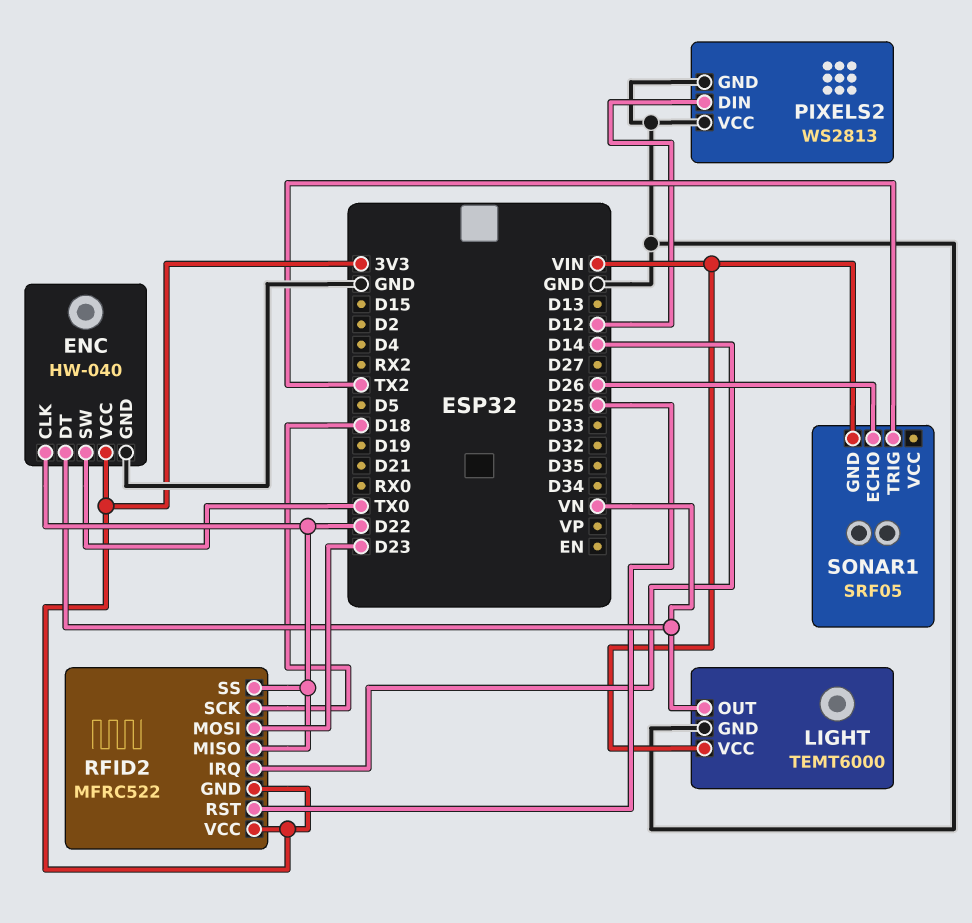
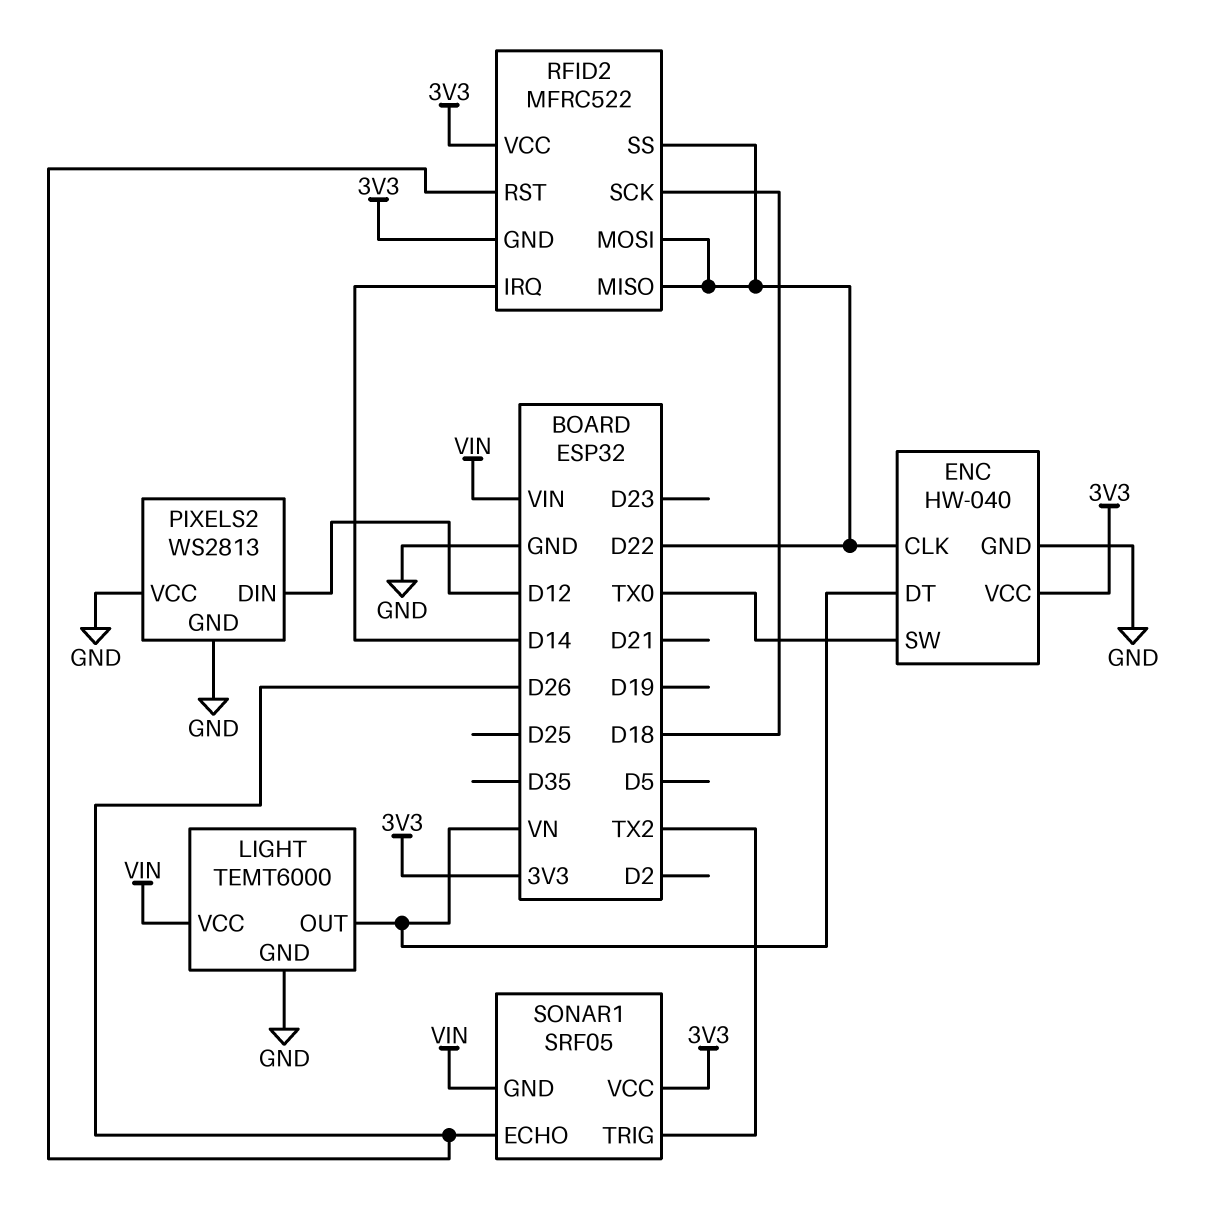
RFID2 pin MOSI: D23 -> D22
RFID2 pin RST: D25 -> D26
SONAR1 pin VCC: none -> 3V3

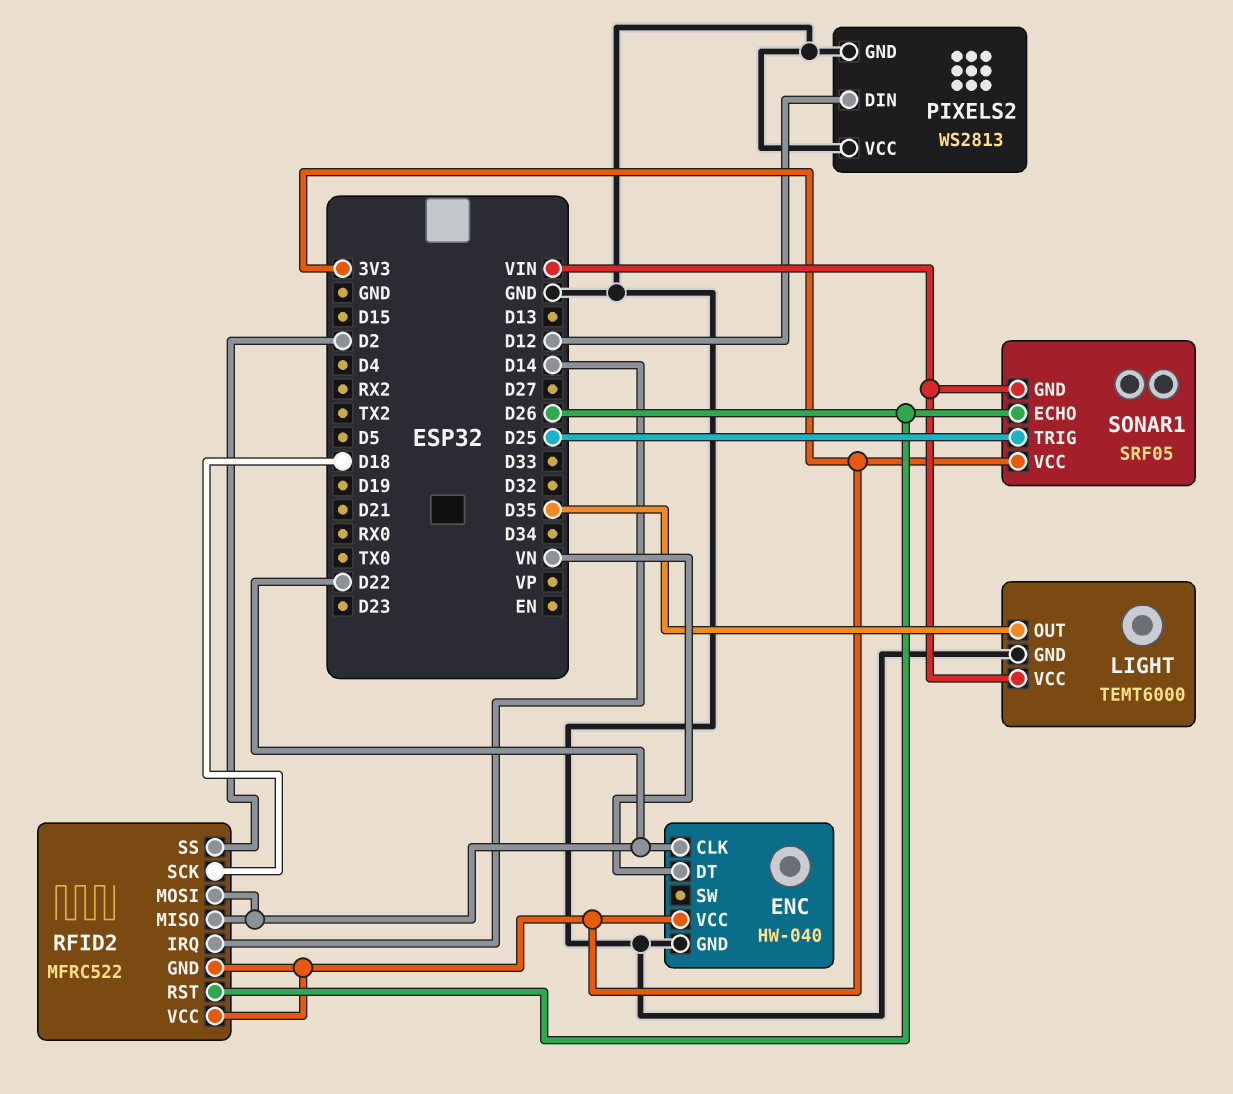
ENC pin SW: TX0 -> none
LIGHT pin OUT: VN -> D35
RFID2 pin SS: D22 -> D2
SONAR1 pin TRIG: TX2 -> D25

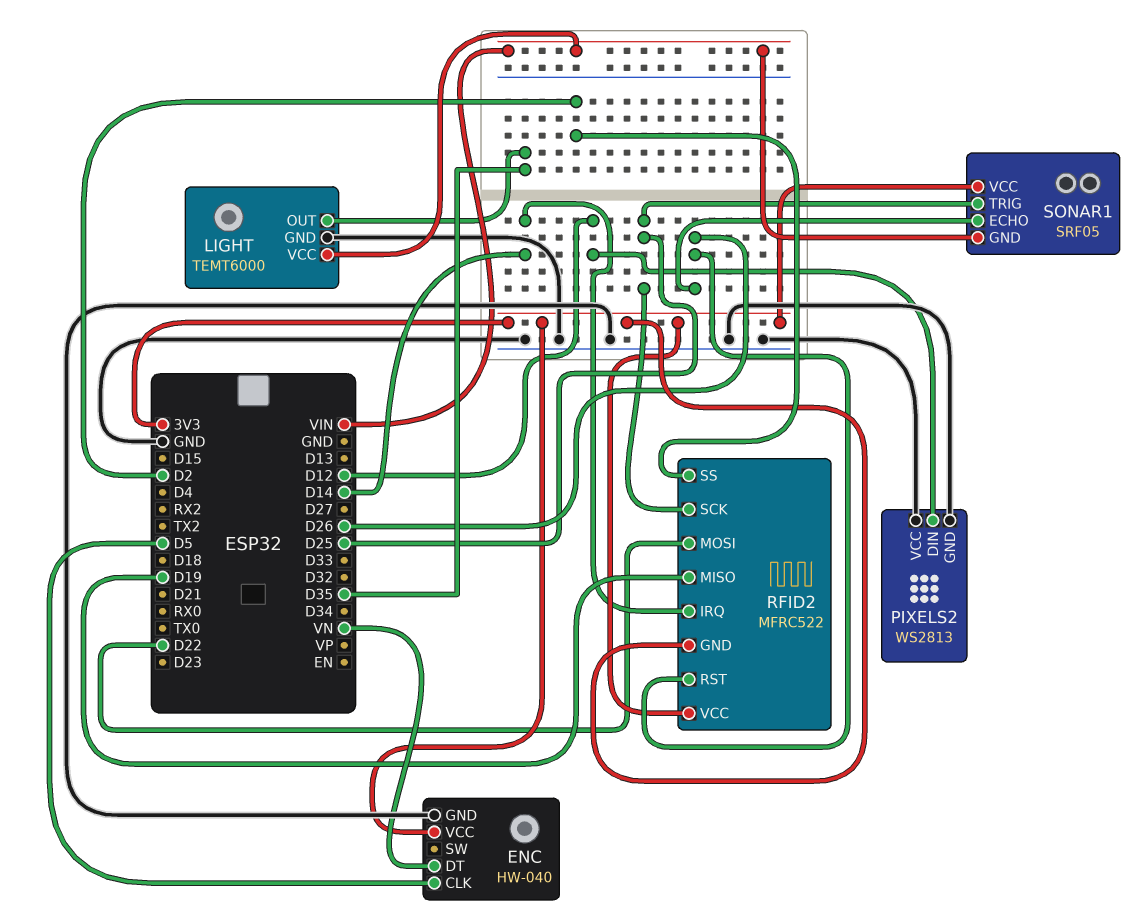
ENC pin CLK: D22 -> D5
RFID2 pin MISO: D22 -> D19
RFID2 pin SCK: D18 -> D25

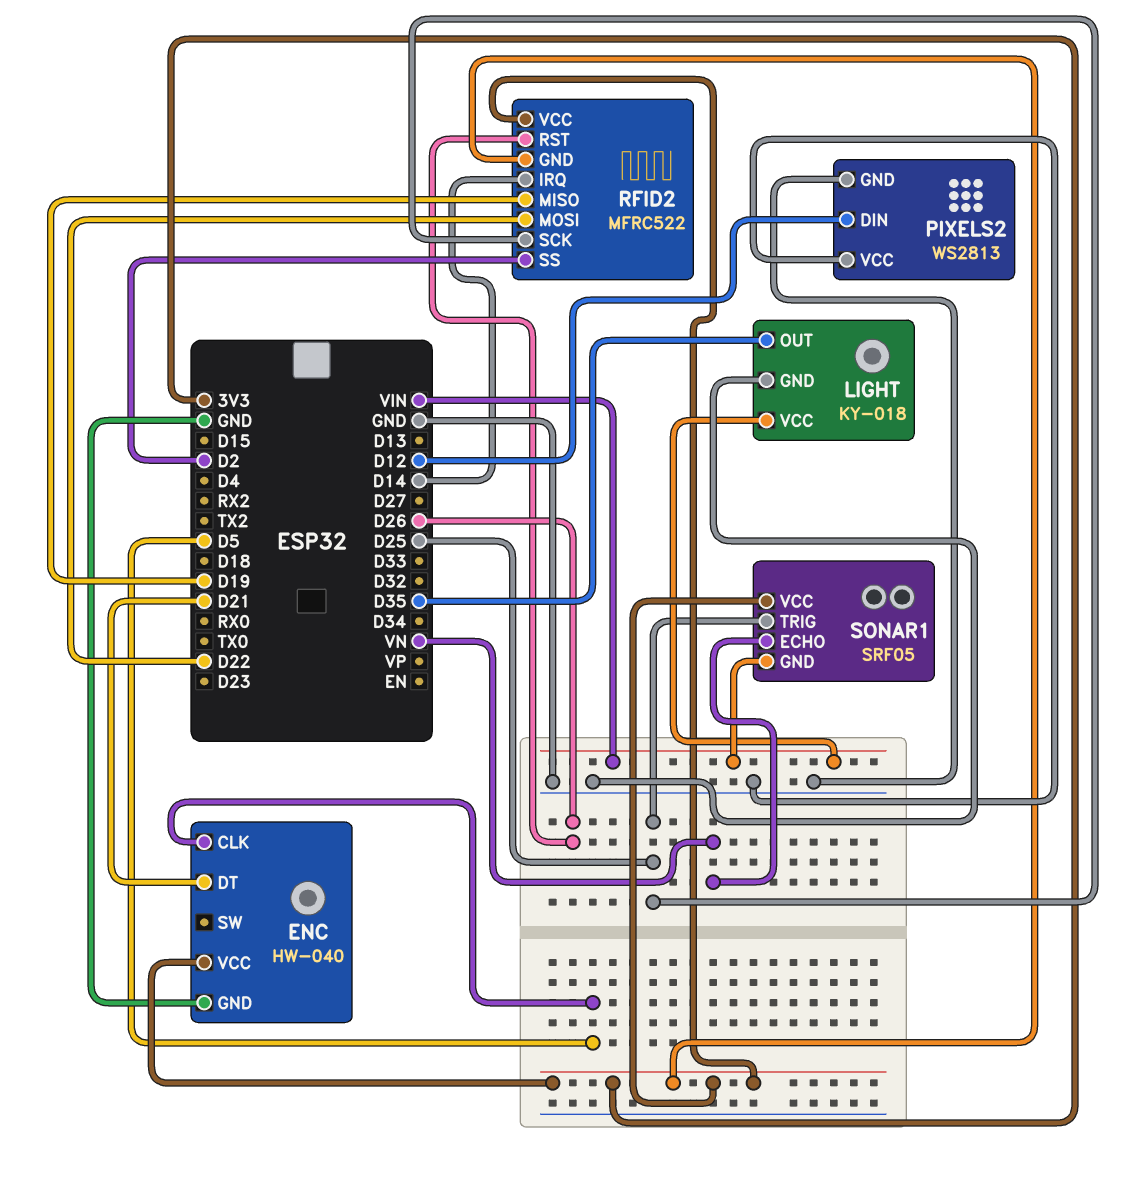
ENC pin DT: VN -> D21
LIGHT: TEMT6000 -> KY-018
SONAR1 pin ECHO: D26 -> VN

